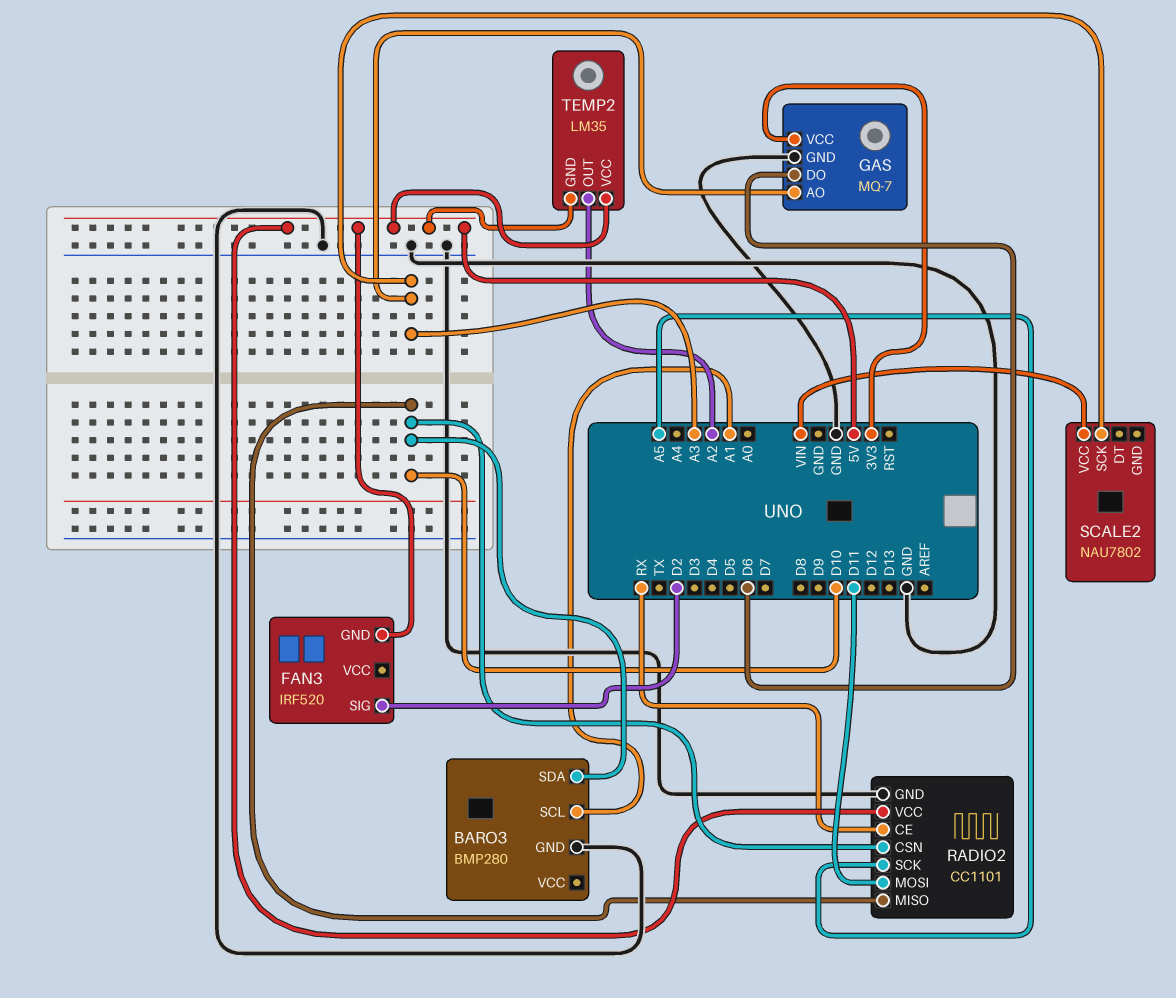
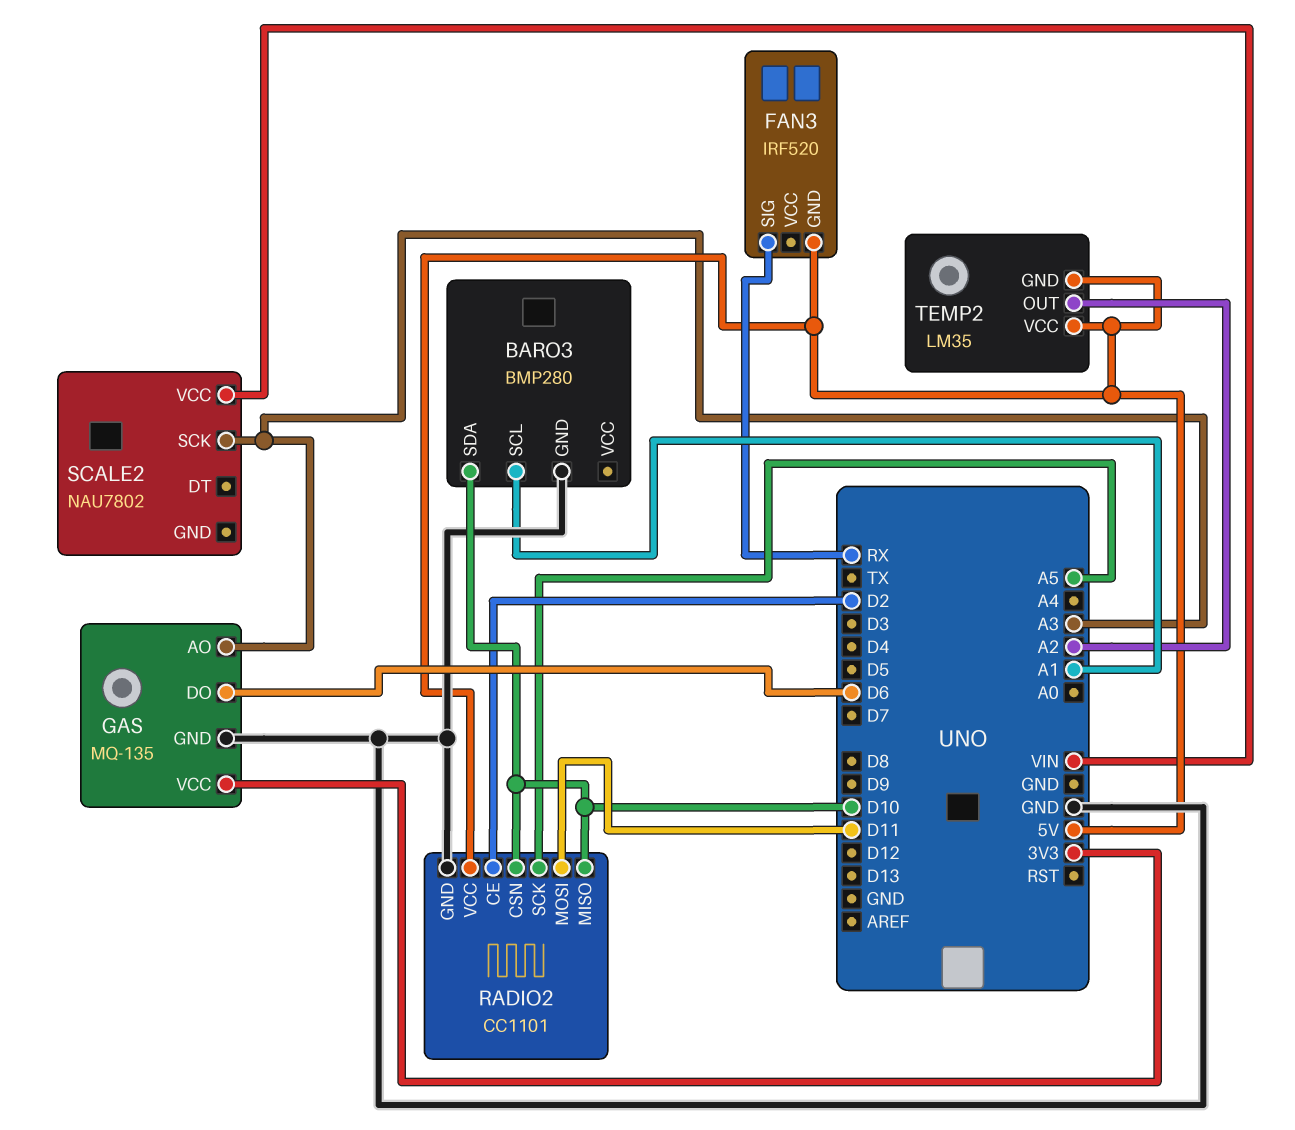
FAN3 pin SIG: D2 -> RX
GAS: MQ-7 -> MQ-135
RADIO2 pin CE: RX -> D2

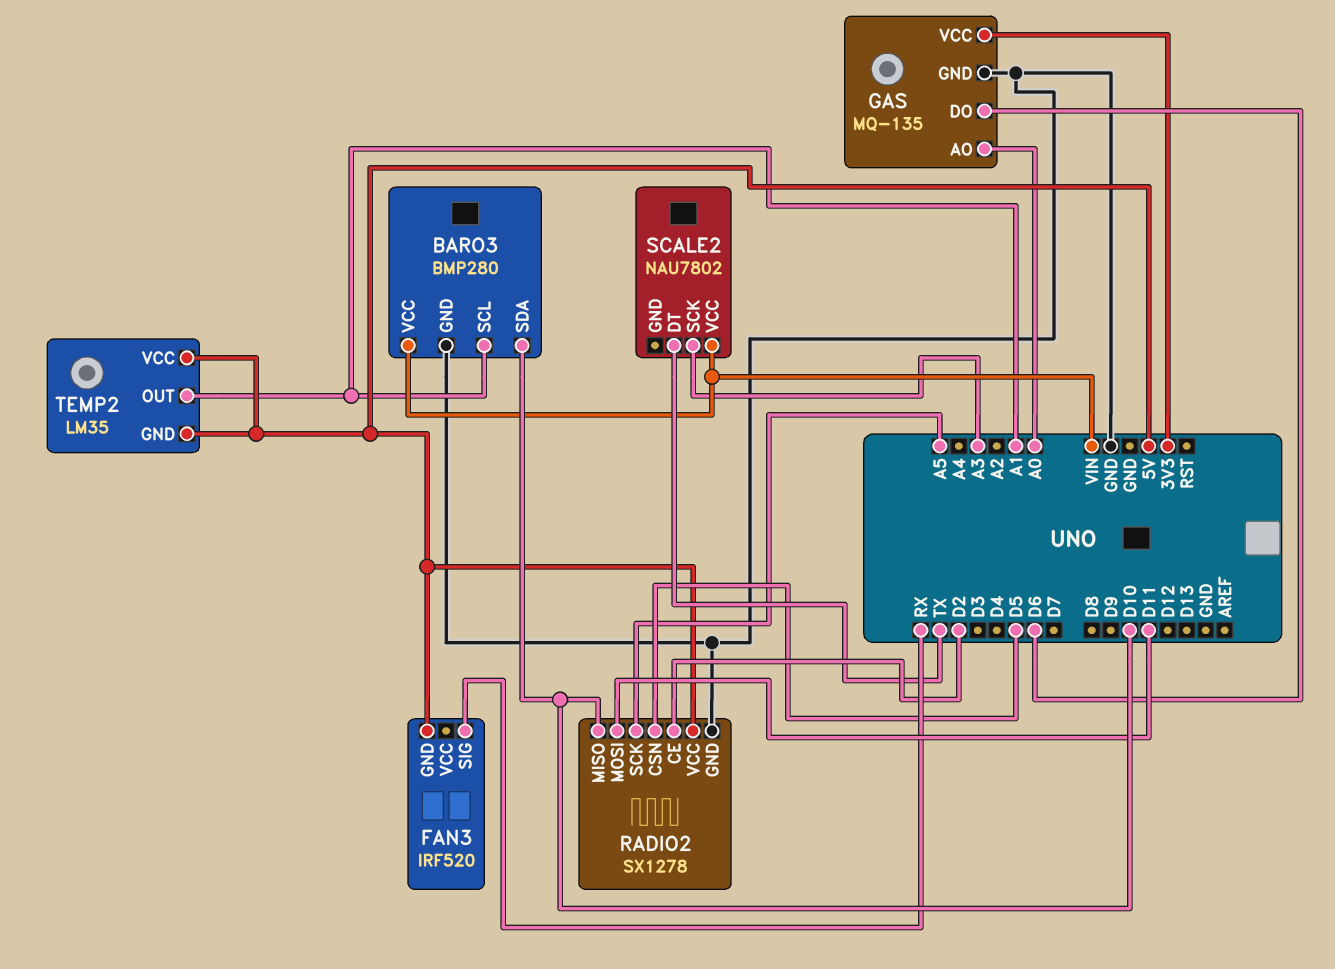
BARO3 pin VCC: none -> VIN
GAS pin AO: A3 -> A0
RADIO2: CC1101 -> SX1278
RADIO2 pin CSN: D10 -> D5
SCALE2 pin DT: none -> TX
TEMP2 pin OUT: A2 -> A1

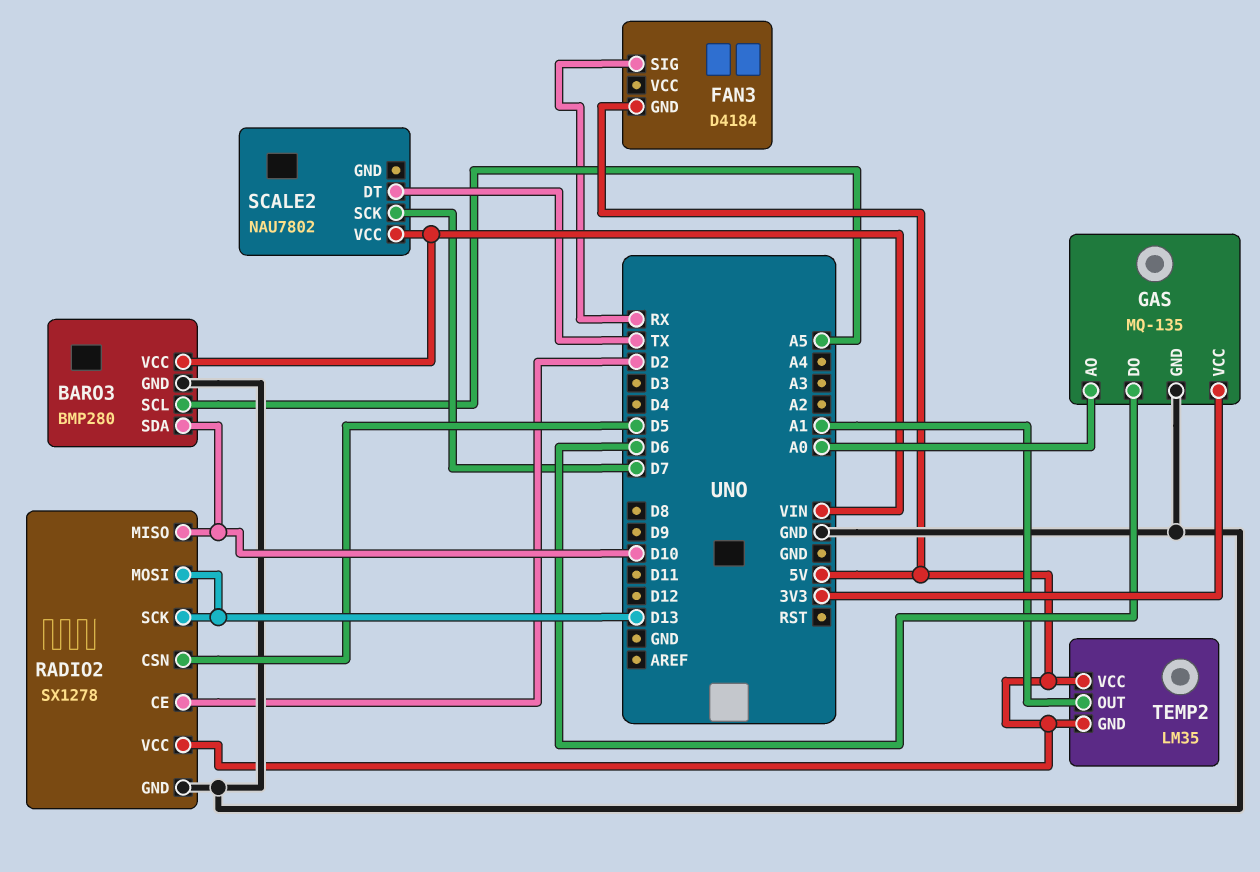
BARO3 pin SCL: A1 -> A5
FAN3: IRF520 -> D4184
RADIO2 pin MOSI: D11 -> D13
RADIO2 pin SCK: A5 -> D13
SCALE2 pin SCK: A3 -> D7

